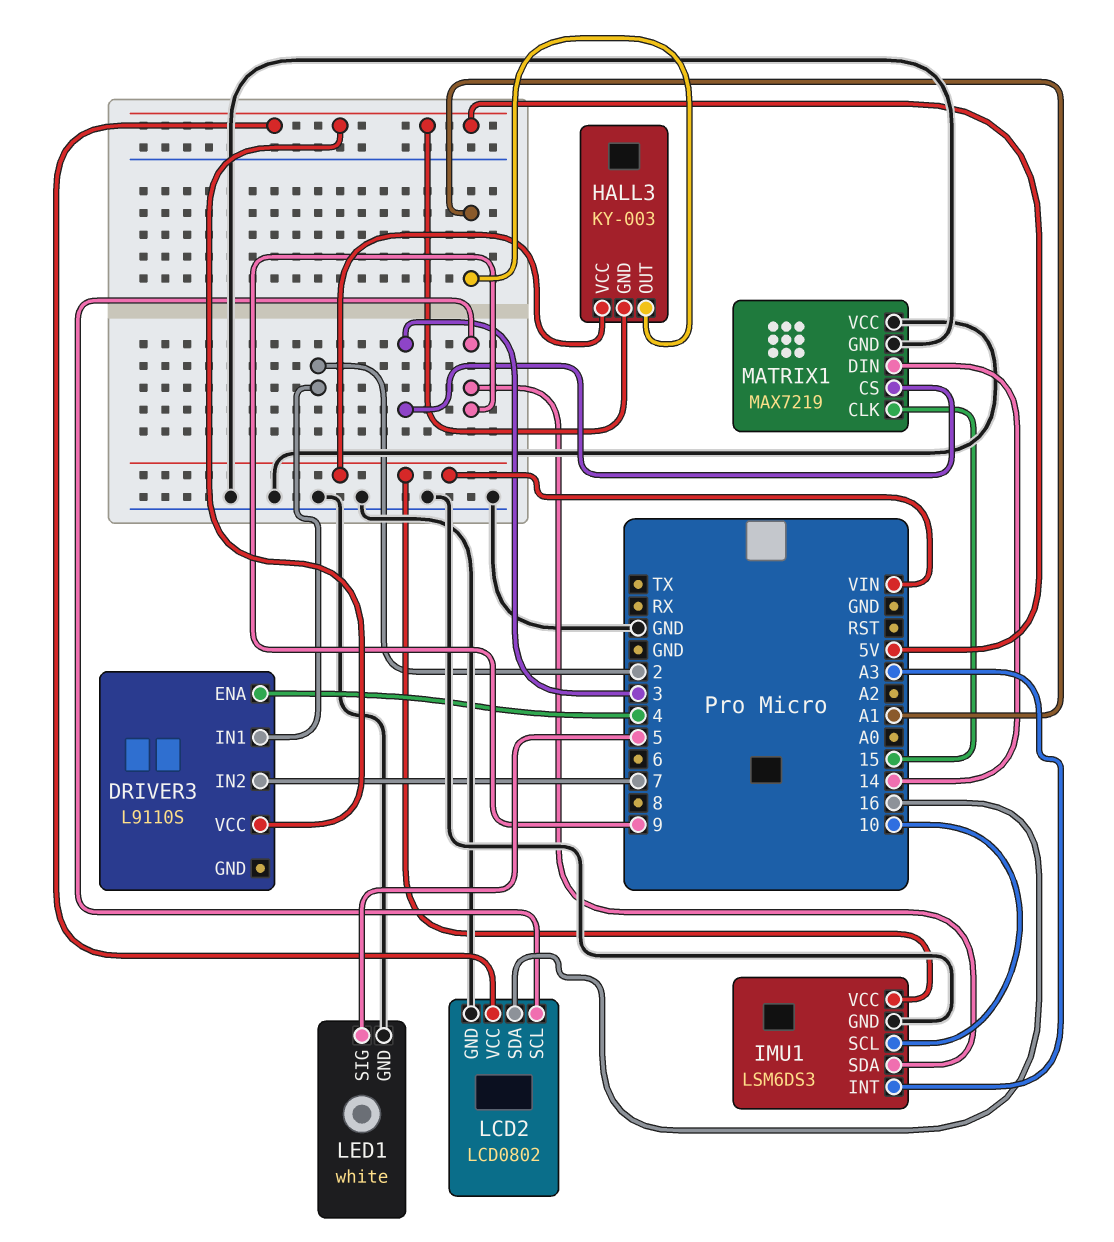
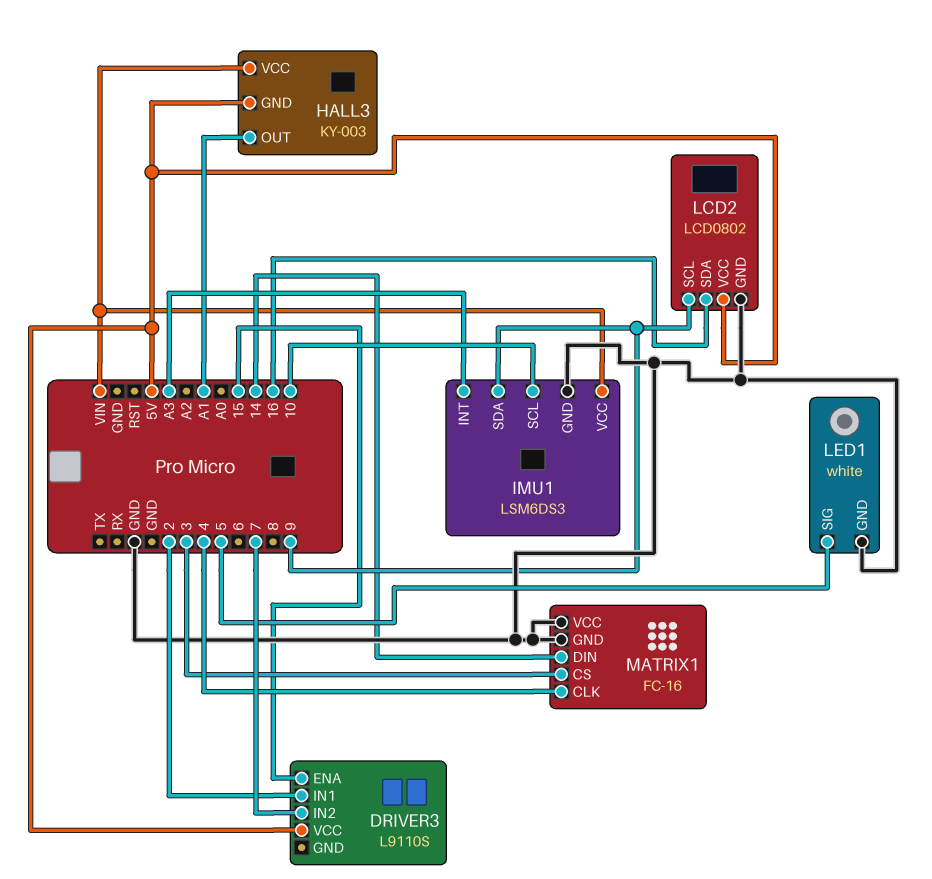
DRIVER3 pin ENA: 4 -> 15
MATRIX1: MAX7219 -> FC-16
MATRIX1 pin CLK: 15 -> 4

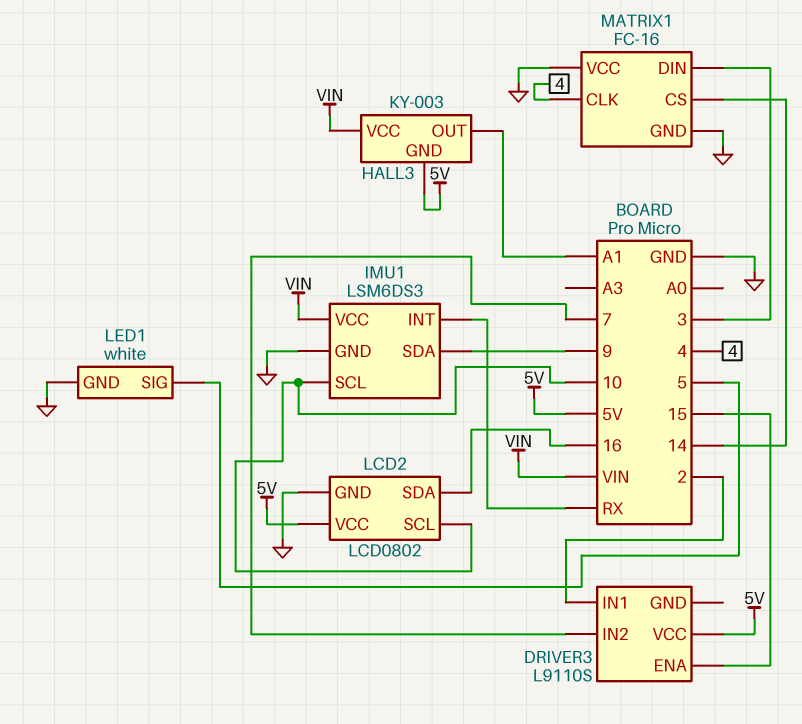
IMU1 pin INT: A3 -> RX
LCD2 pin SCL: 9 -> 10
MATRIX1 pin CS: 3 -> 14
MATRIX1 pin DIN: 14 -> 3

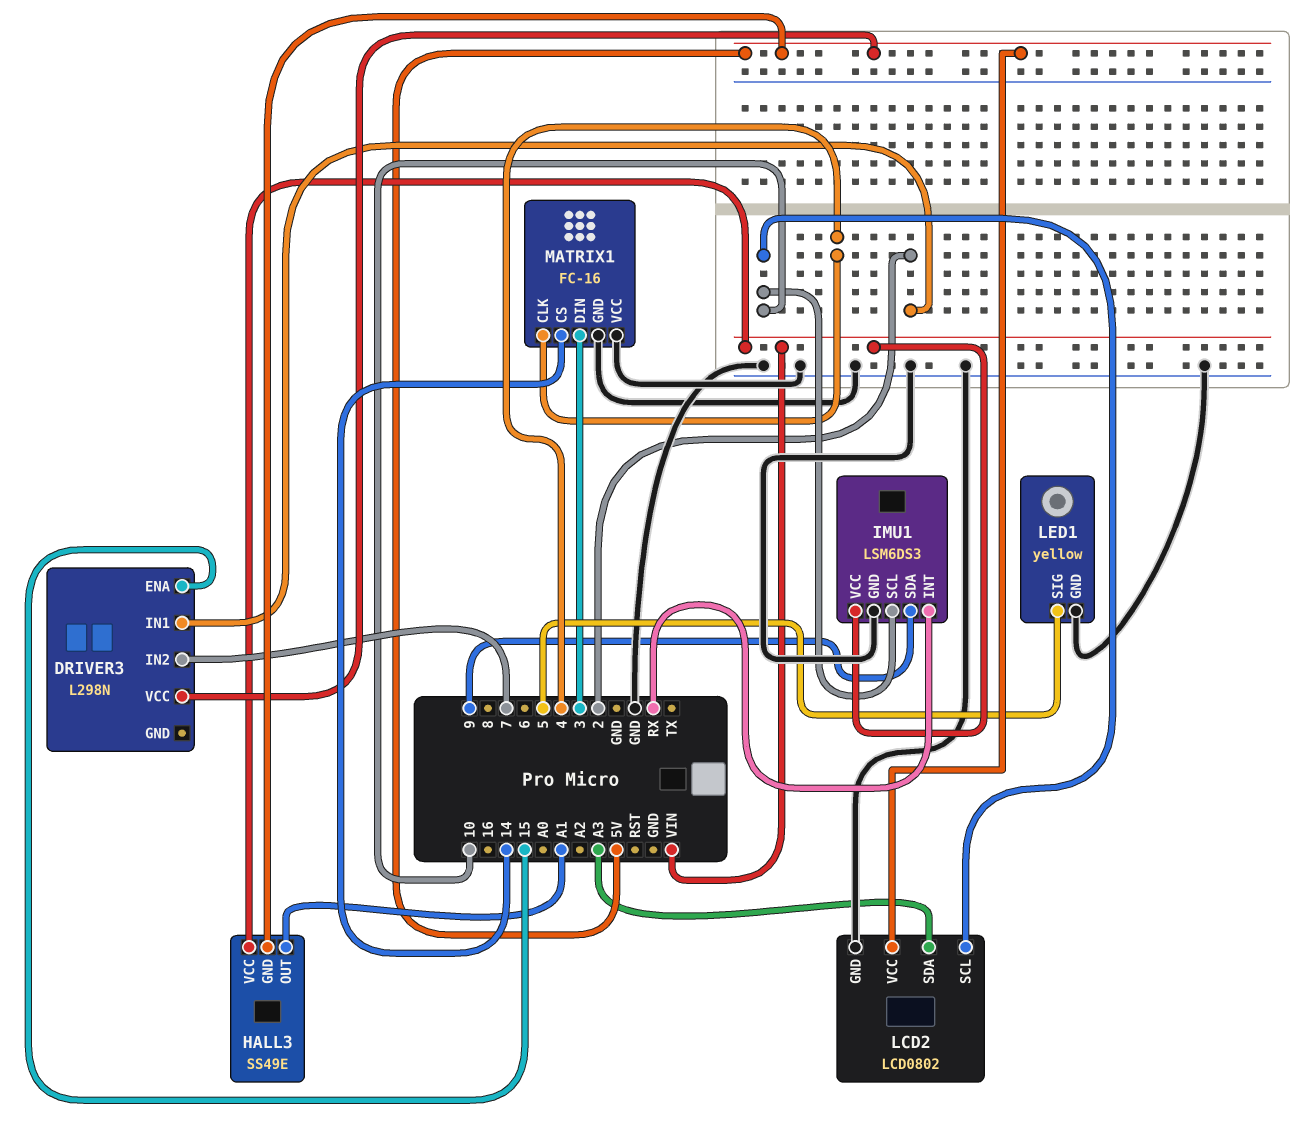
DRIVER3: L9110S -> L298N
HALL3: KY-003 -> SS49E
LCD2 pin SDA: 16 -> A3
LED1: white -> yellow

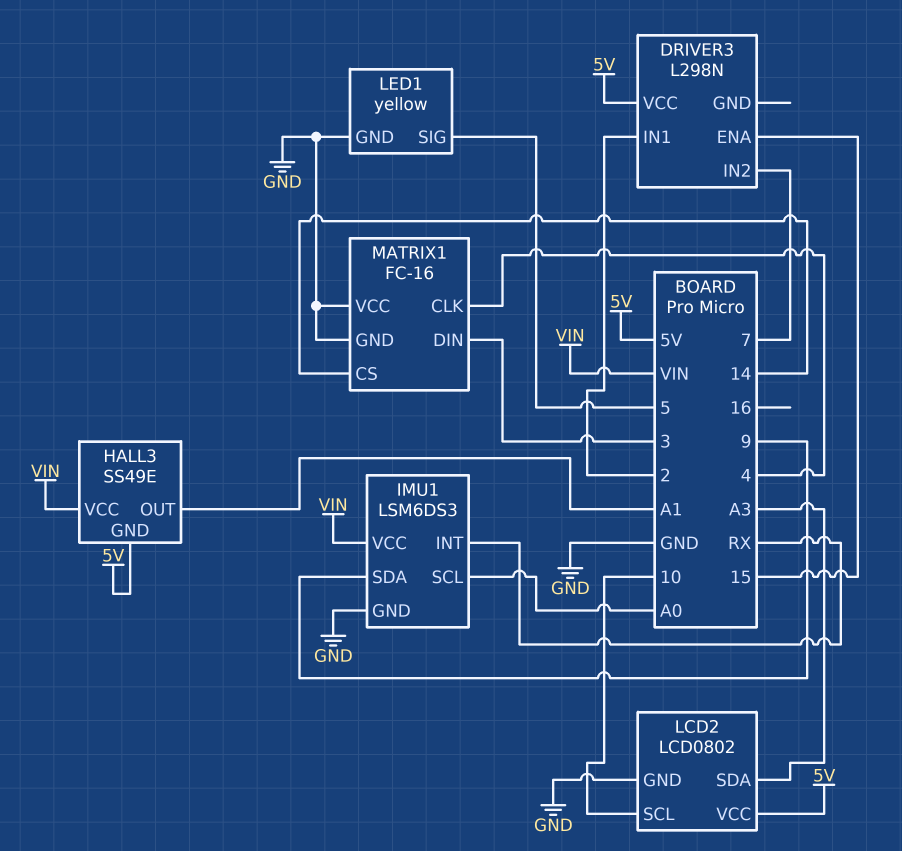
IMU1 pin SCL: 10 -> A0

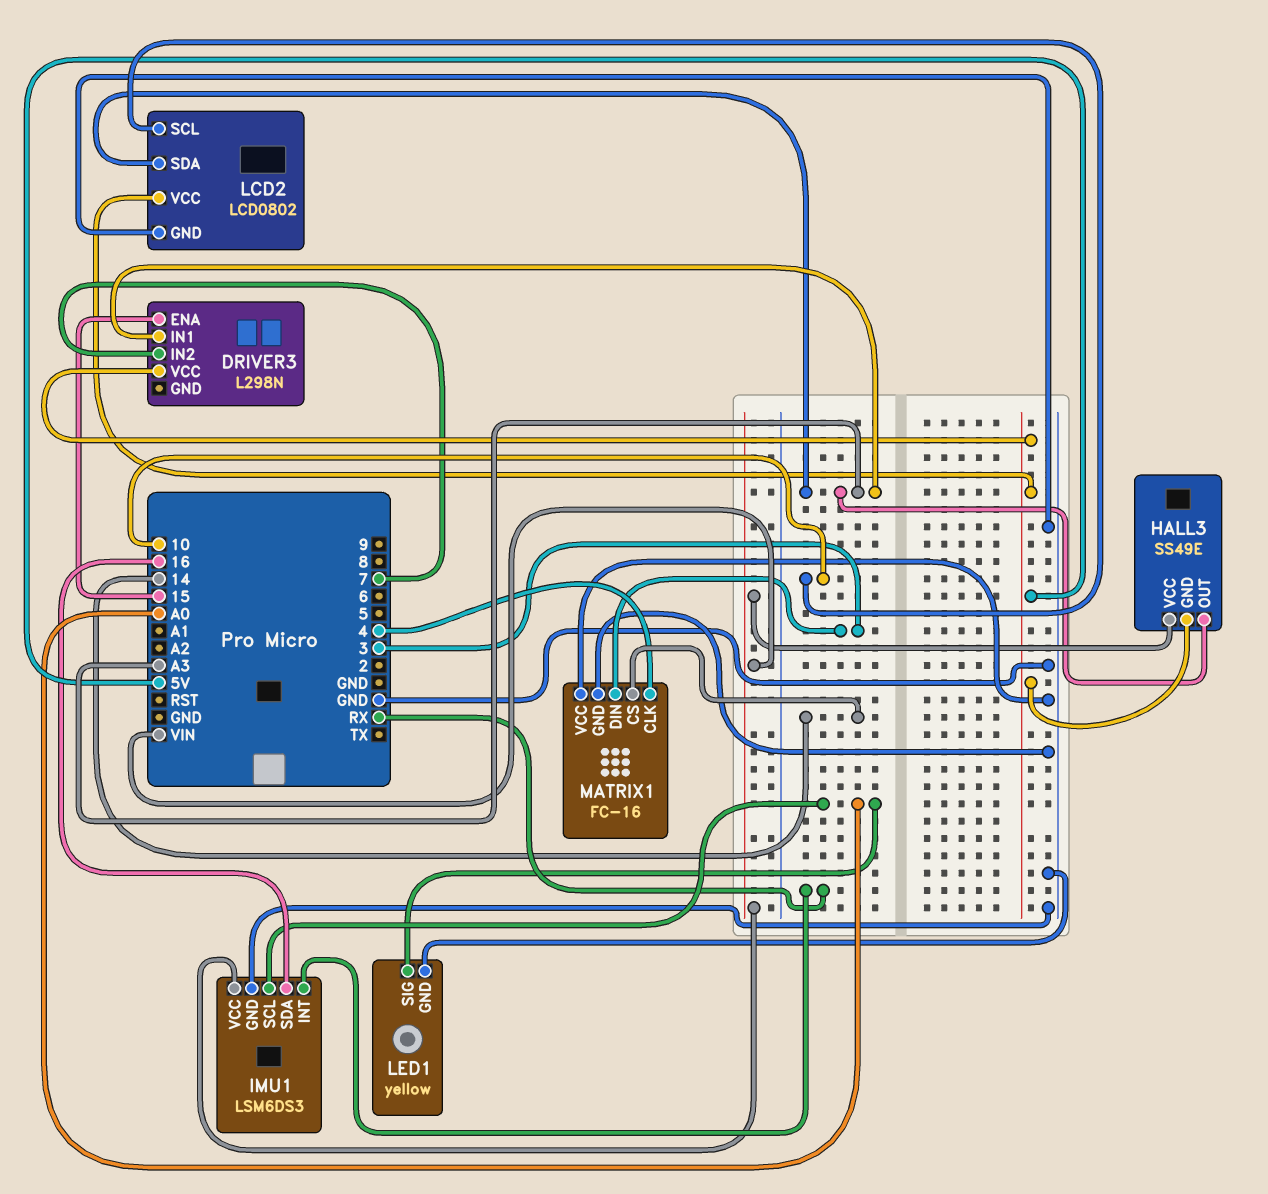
DRIVER3 pin IN1: 2 -> A3
HALL3 pin OUT: A1 -> A3
IMU1 pin SDA: 9 -> 16
LED1 pin SIG: 5 -> A0

